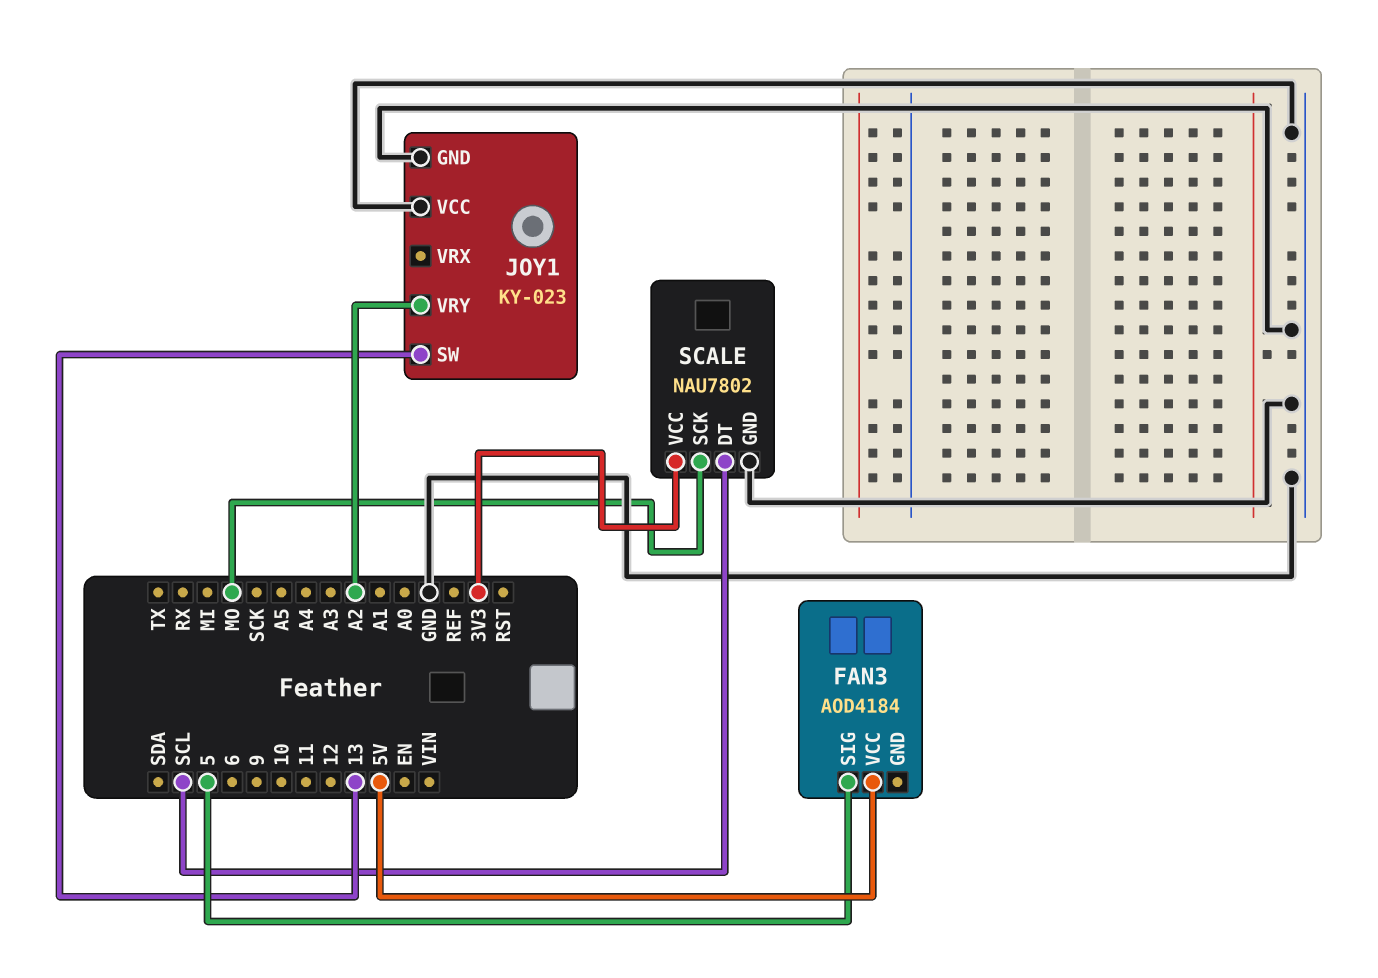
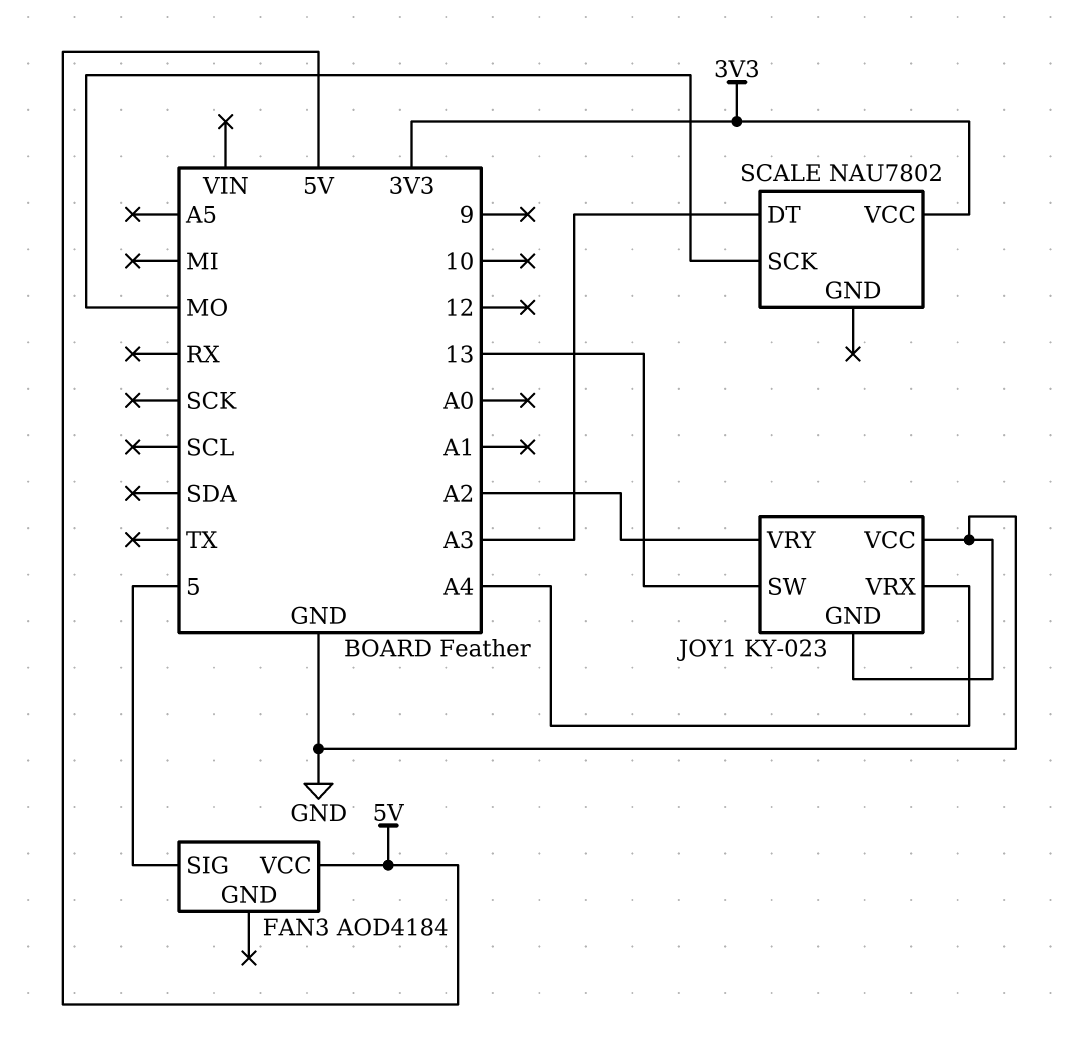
JOY1 pin VRX: none -> A4
SCALE pin DT: SCL -> A3
SCALE pin GND: GND -> none

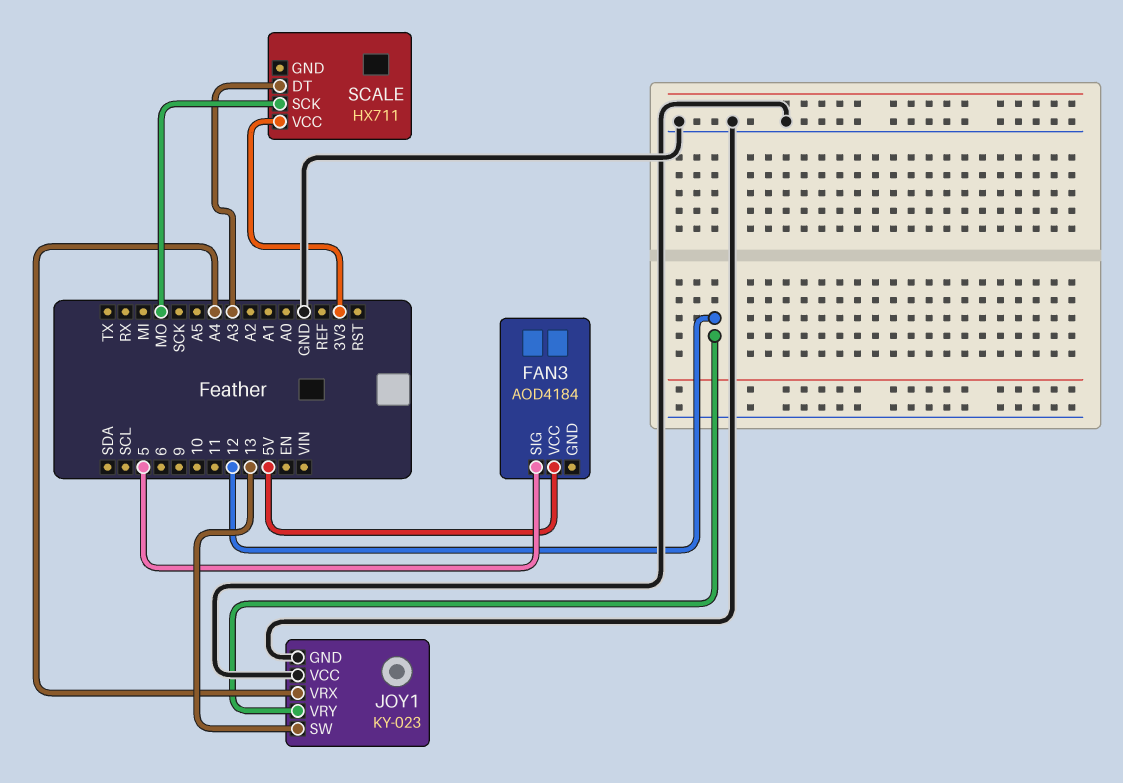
JOY1 pin VRY: A2 -> 12
SCALE: NAU7802 -> HX711

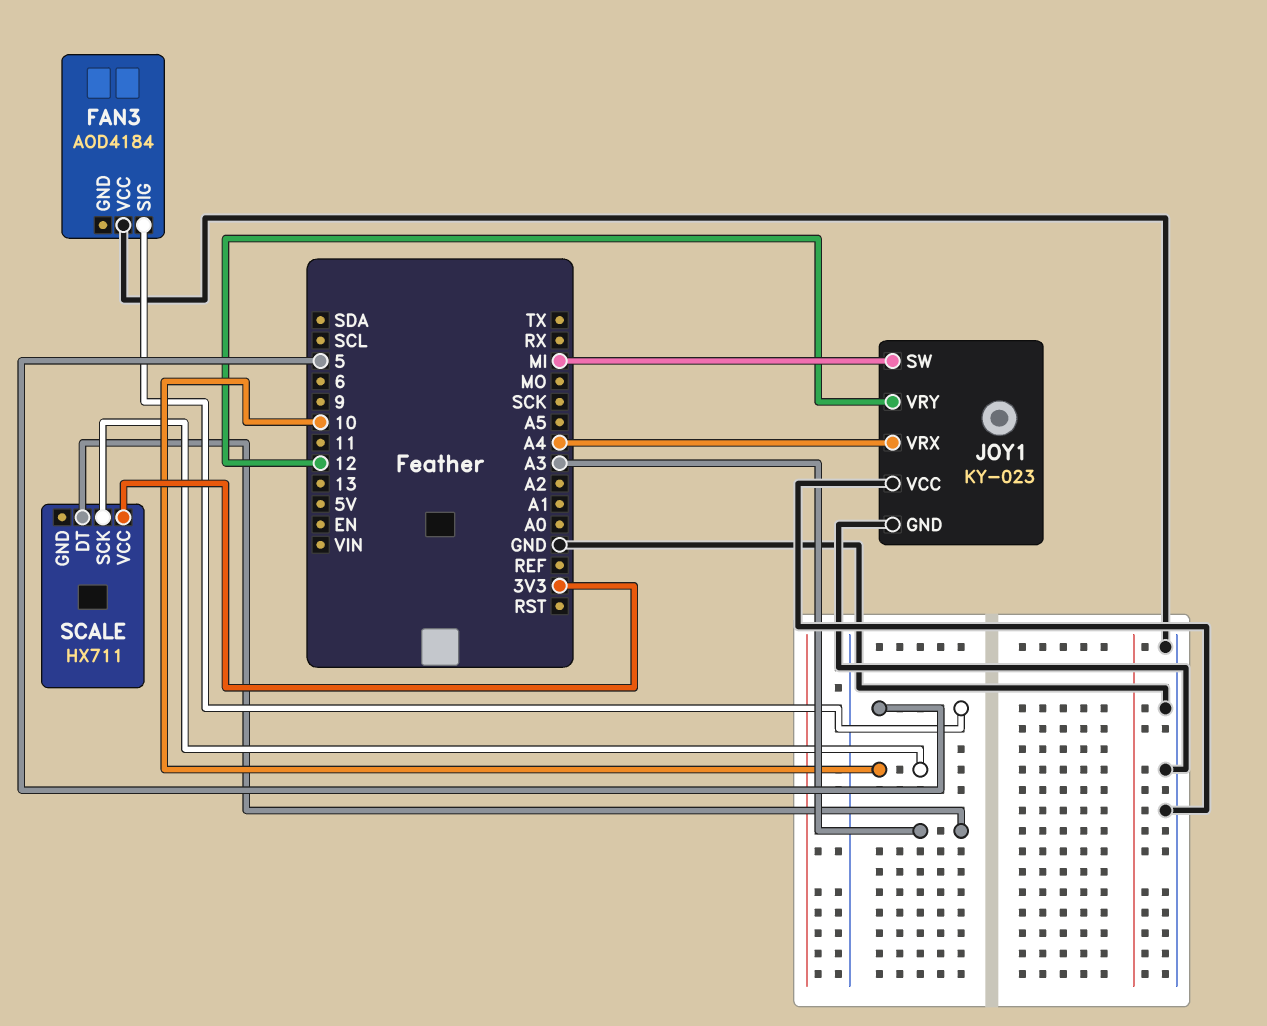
FAN3 pin VCC: 5V -> GND
JOY1 pin SW: 13 -> MI
SCALE pin SCK: MO -> 10

